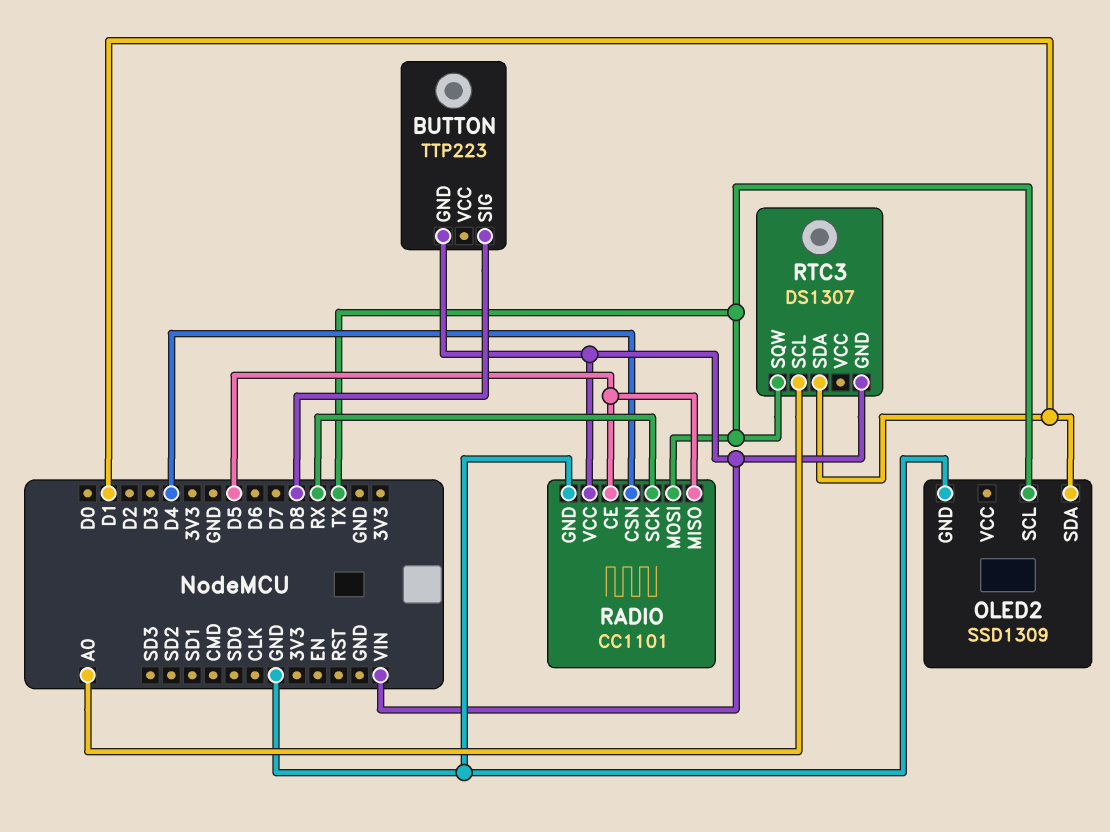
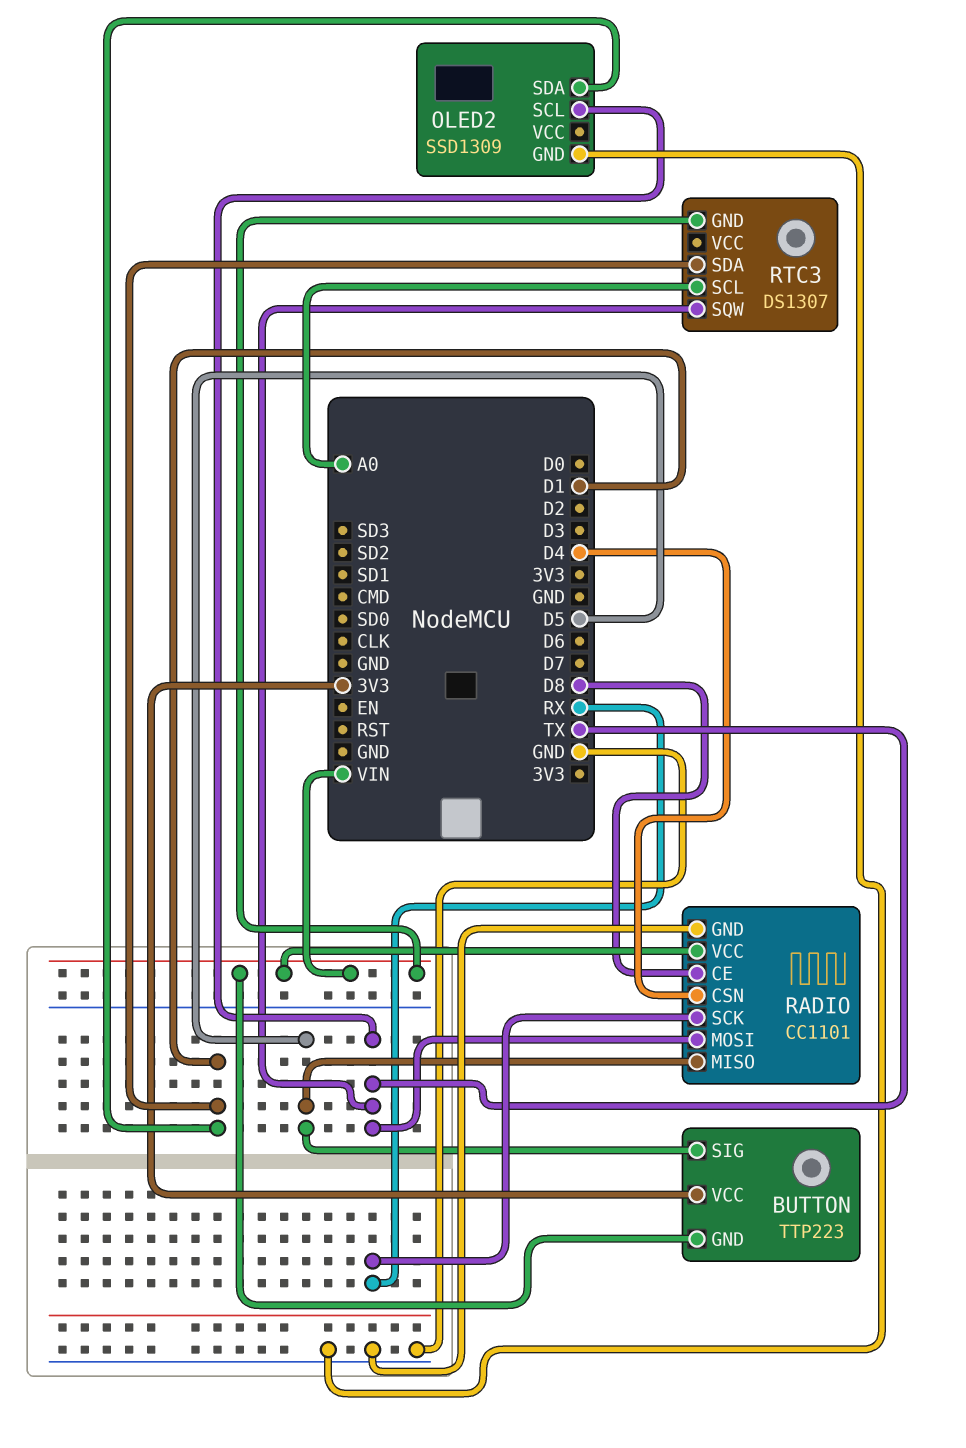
BUTTON pin SIG: D8 -> D5
BUTTON pin VCC: none -> 3V3
RADIO pin CE: D5 -> D8

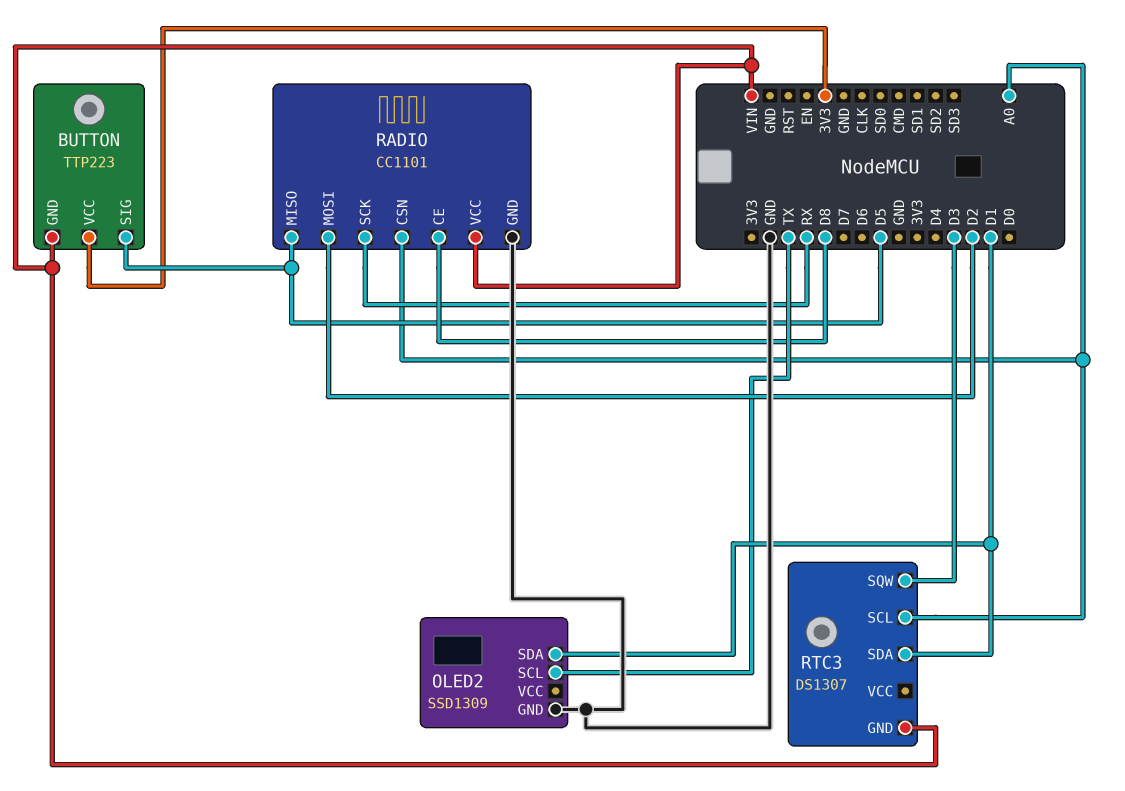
RADIO pin CSN: D4 -> A0
RADIO pin MOSI: TX -> D2
RTC3 pin SQW: TX -> D3

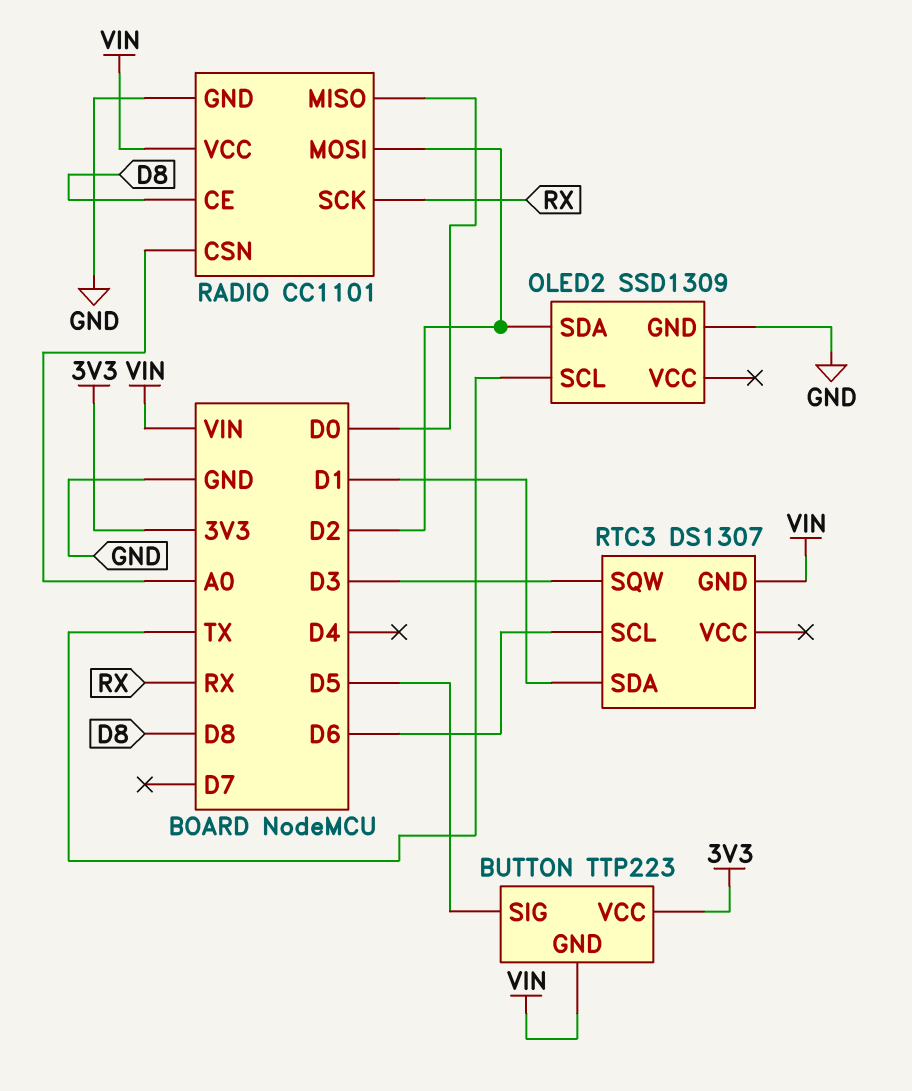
OLED2 pin SDA: D1 -> D2
RADIO pin MISO: D5 -> D0
RTC3 pin SCL: A0 -> D6

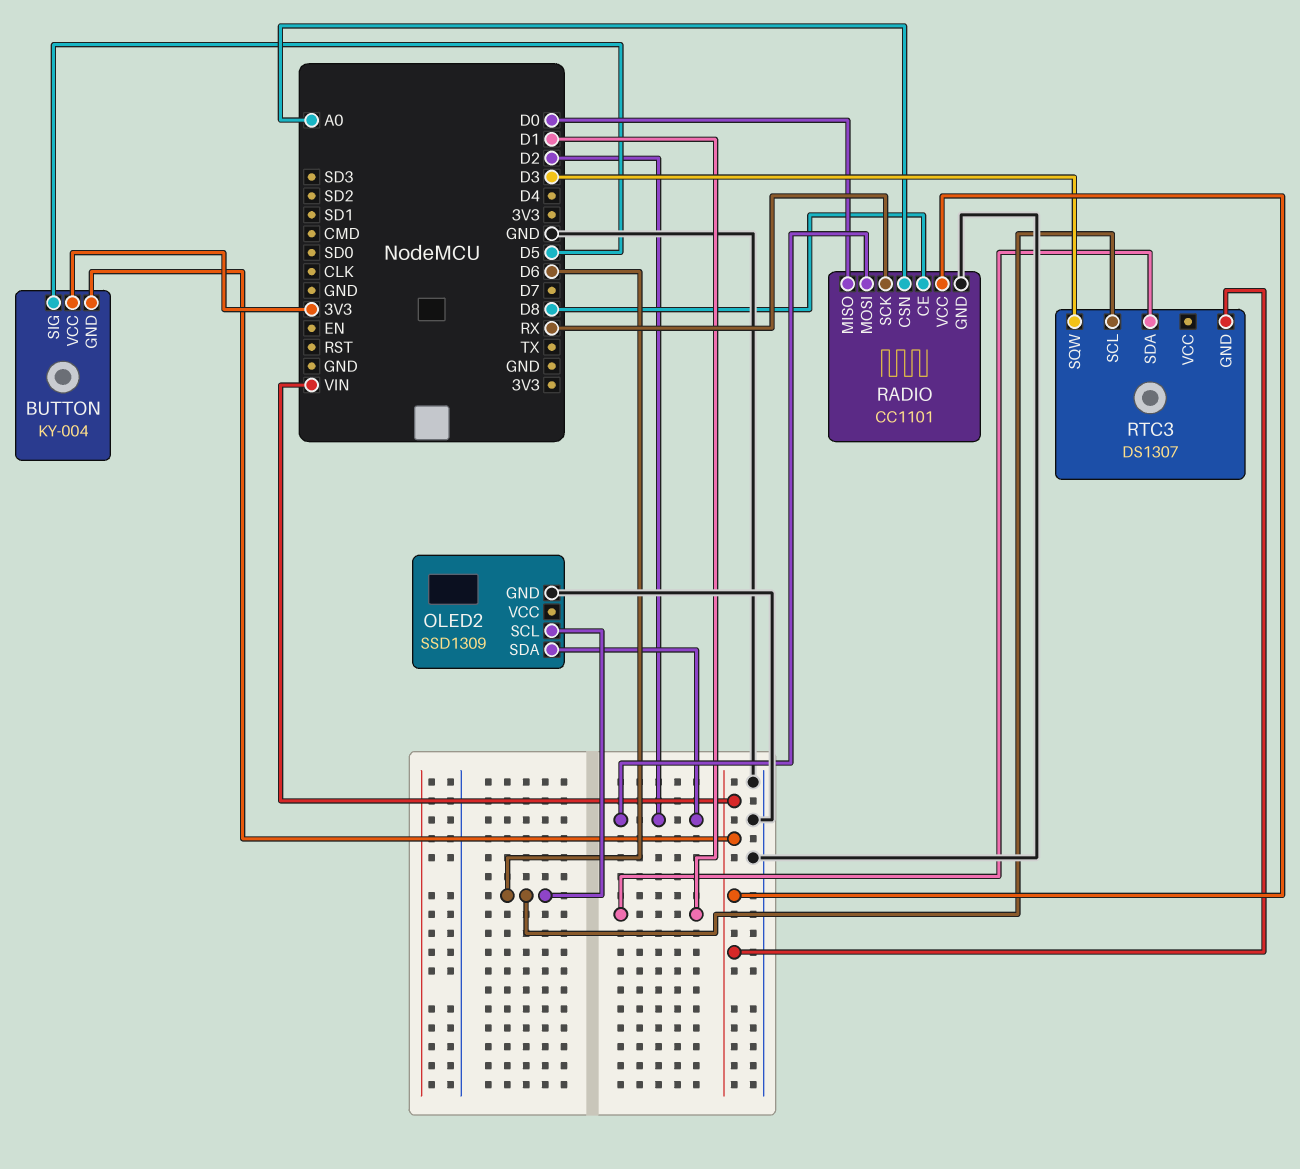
BUTTON: TTP223 -> KY-004
OLED2 pin SCL: TX -> D6

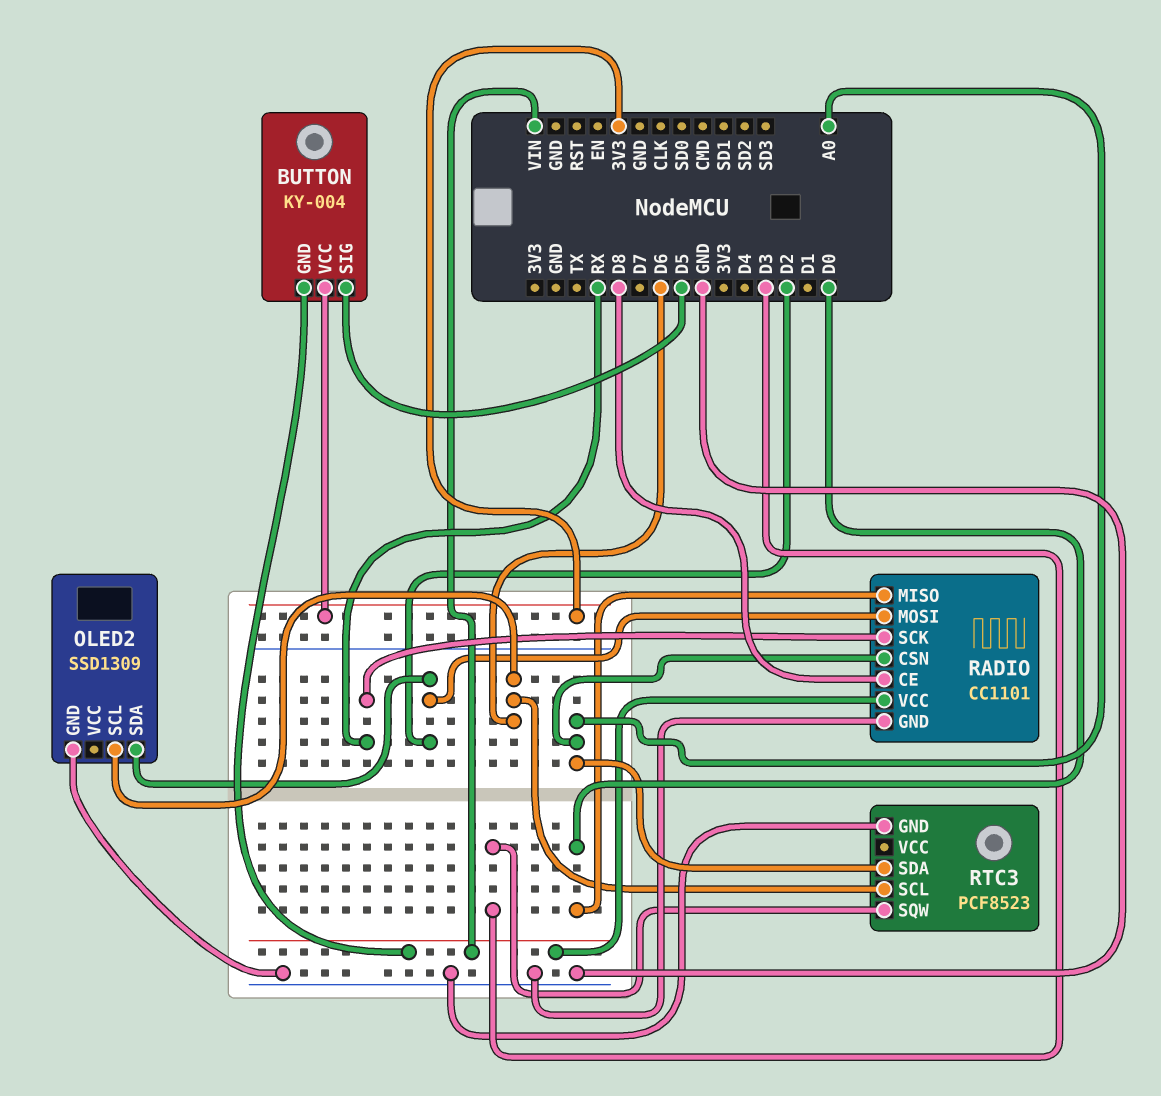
RTC3: DS1307 -> PCF8523
RTC3 pin GND: VIN -> GND
RTC3 pin SDA: D1 -> A0

